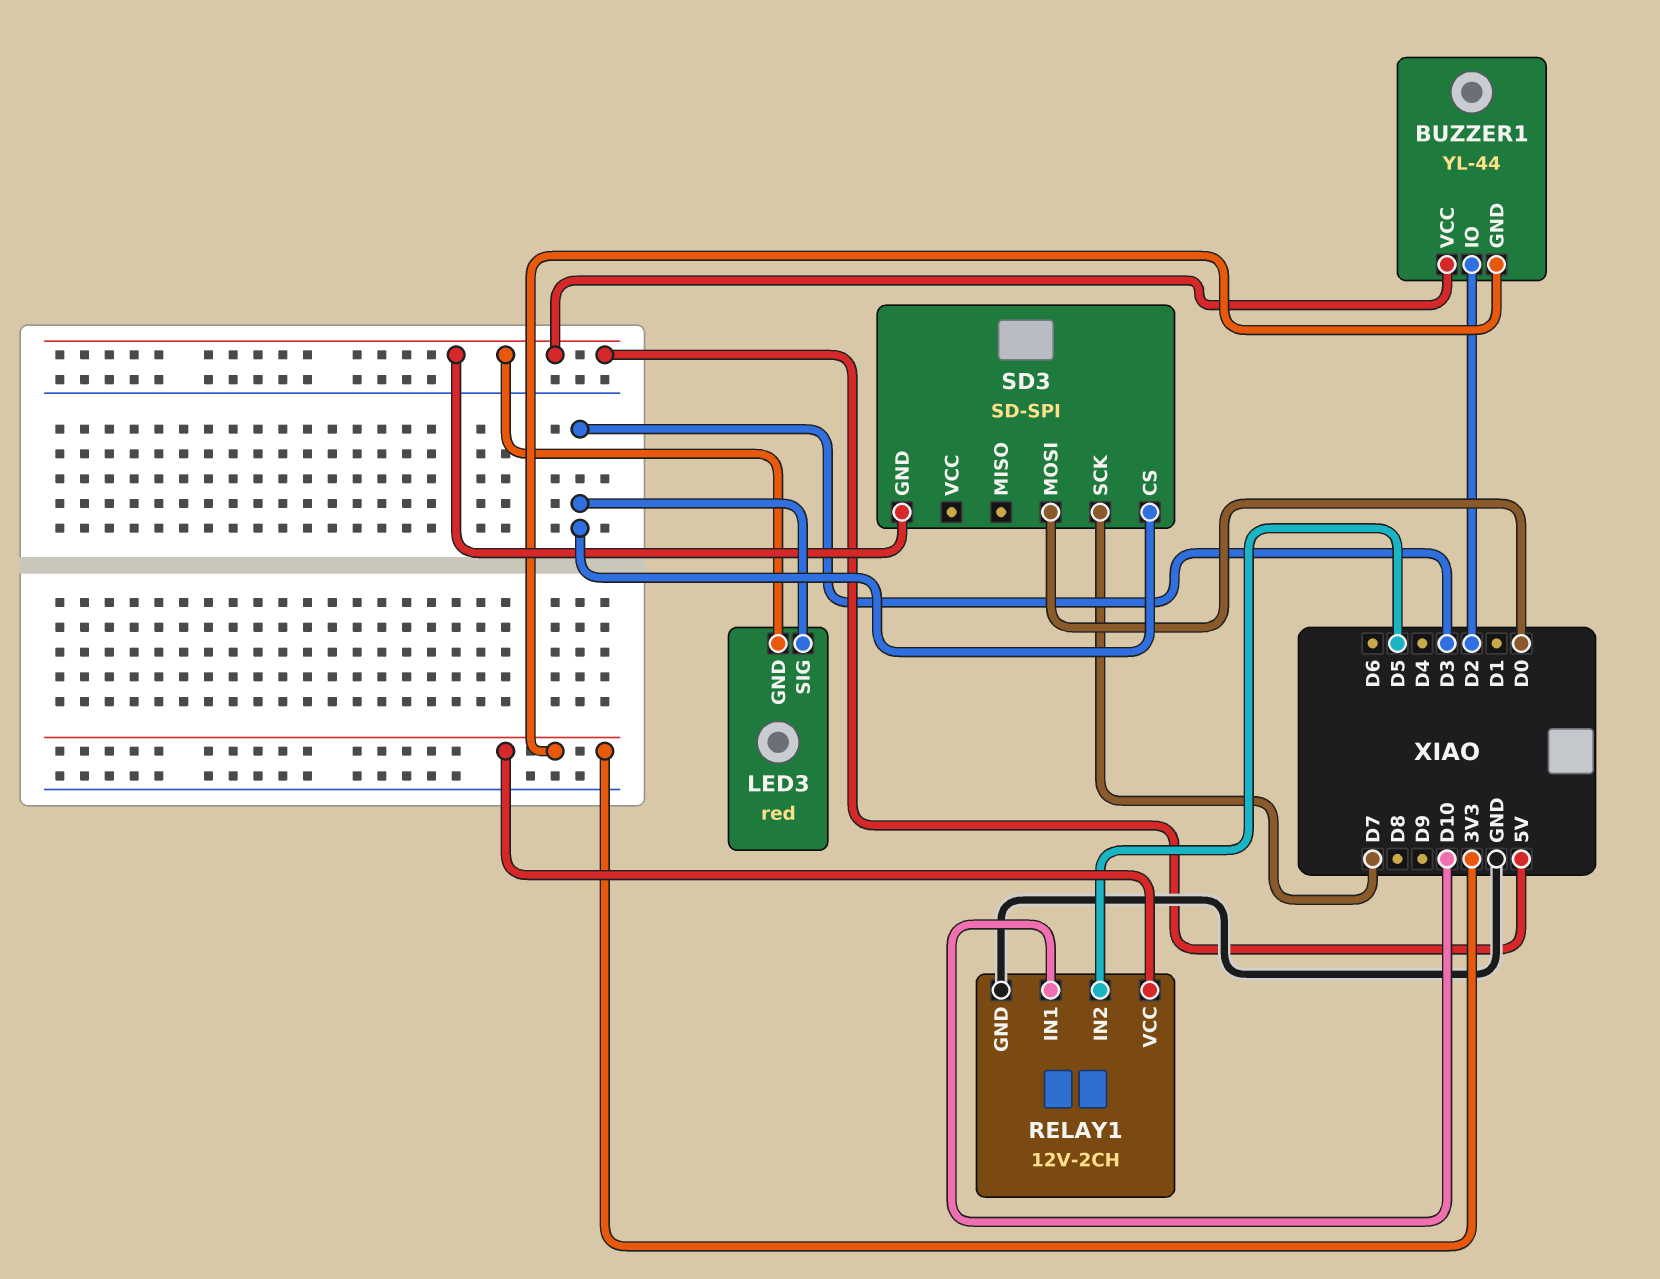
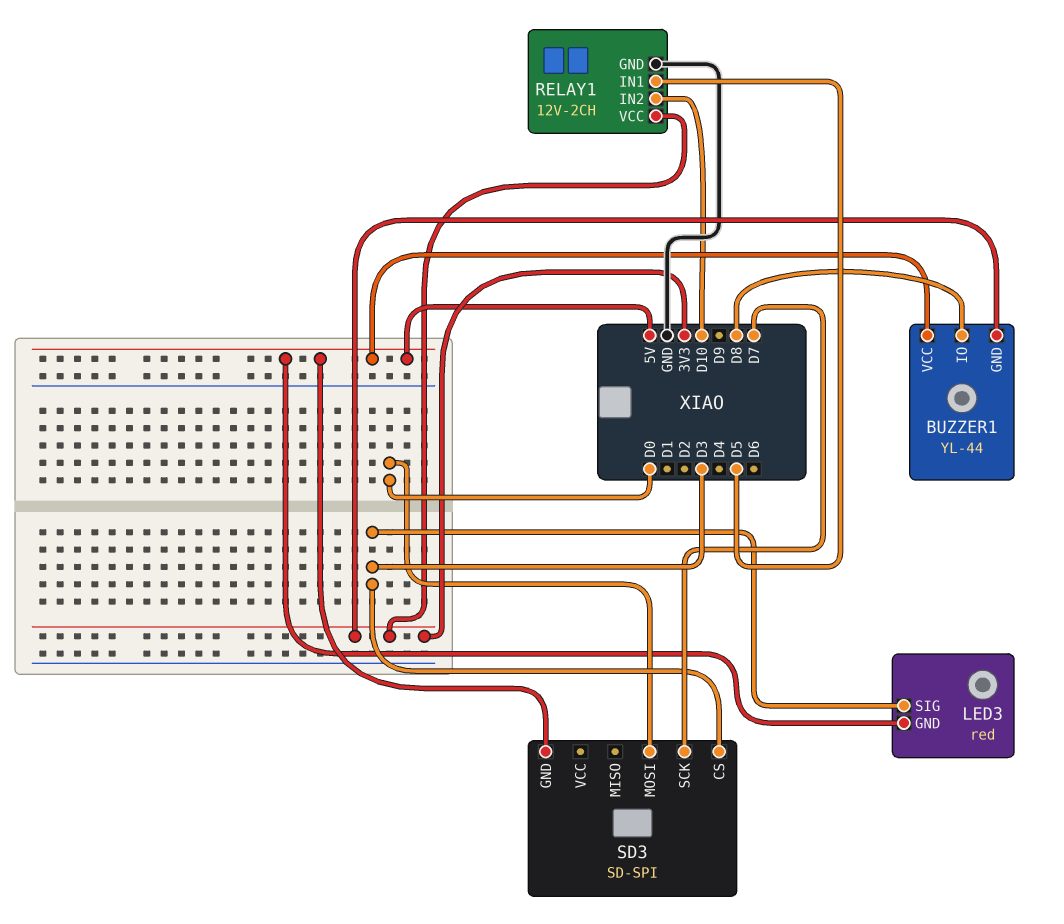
BUZZER1 pin IO: D2 -> D8
RELAY1 pin IN1: D10 -> D5
RELAY1 pin IN2: D5 -> D10

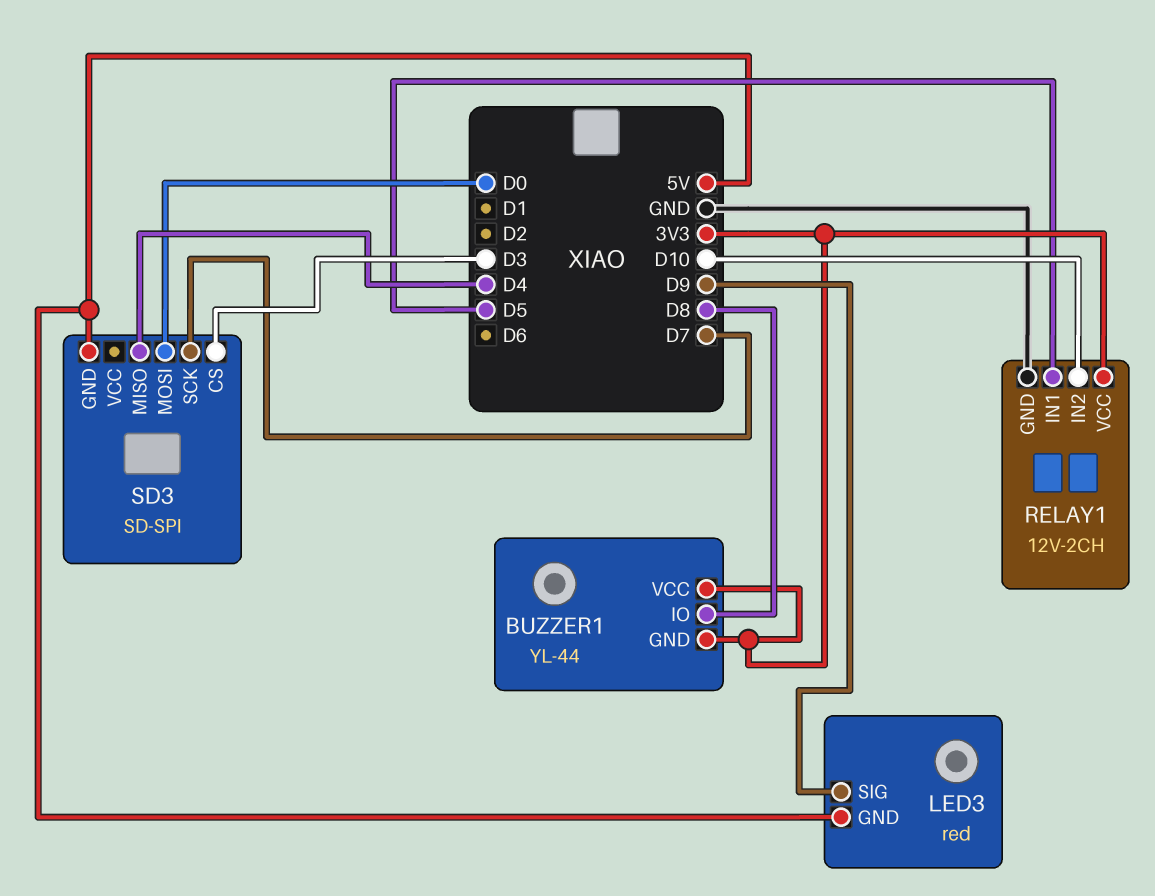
BUZZER1 pin VCC: 5V -> 3V3
LED3 pin SIG: D3 -> D9
SD3 pin MISO: none -> D4

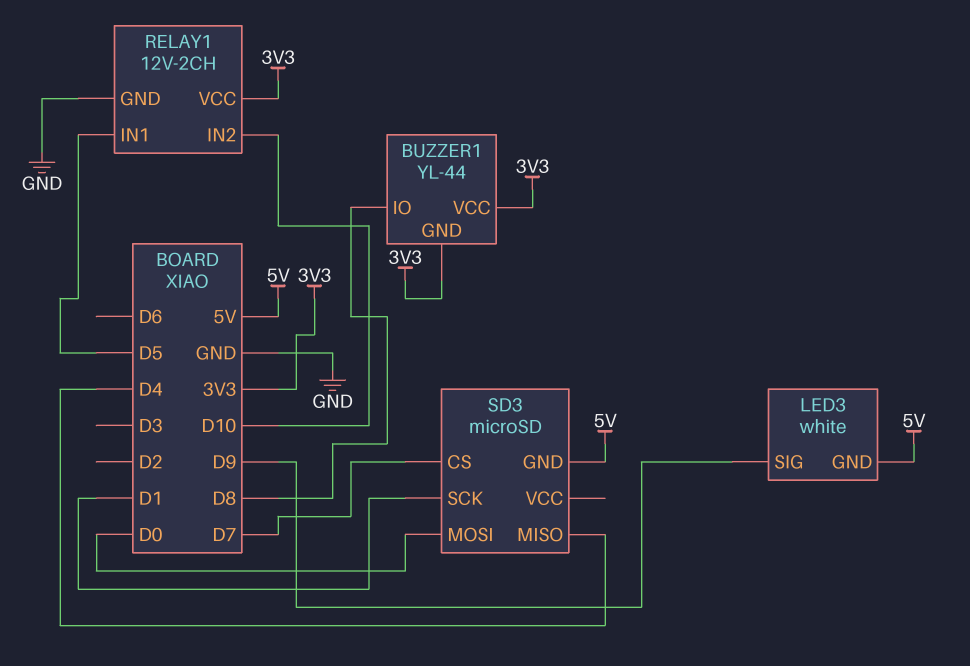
LED3: red -> white
SD3: SD-SPI -> microSD
SD3 pin CS: D3 -> D7
SD3 pin SCK: D7 -> D1

